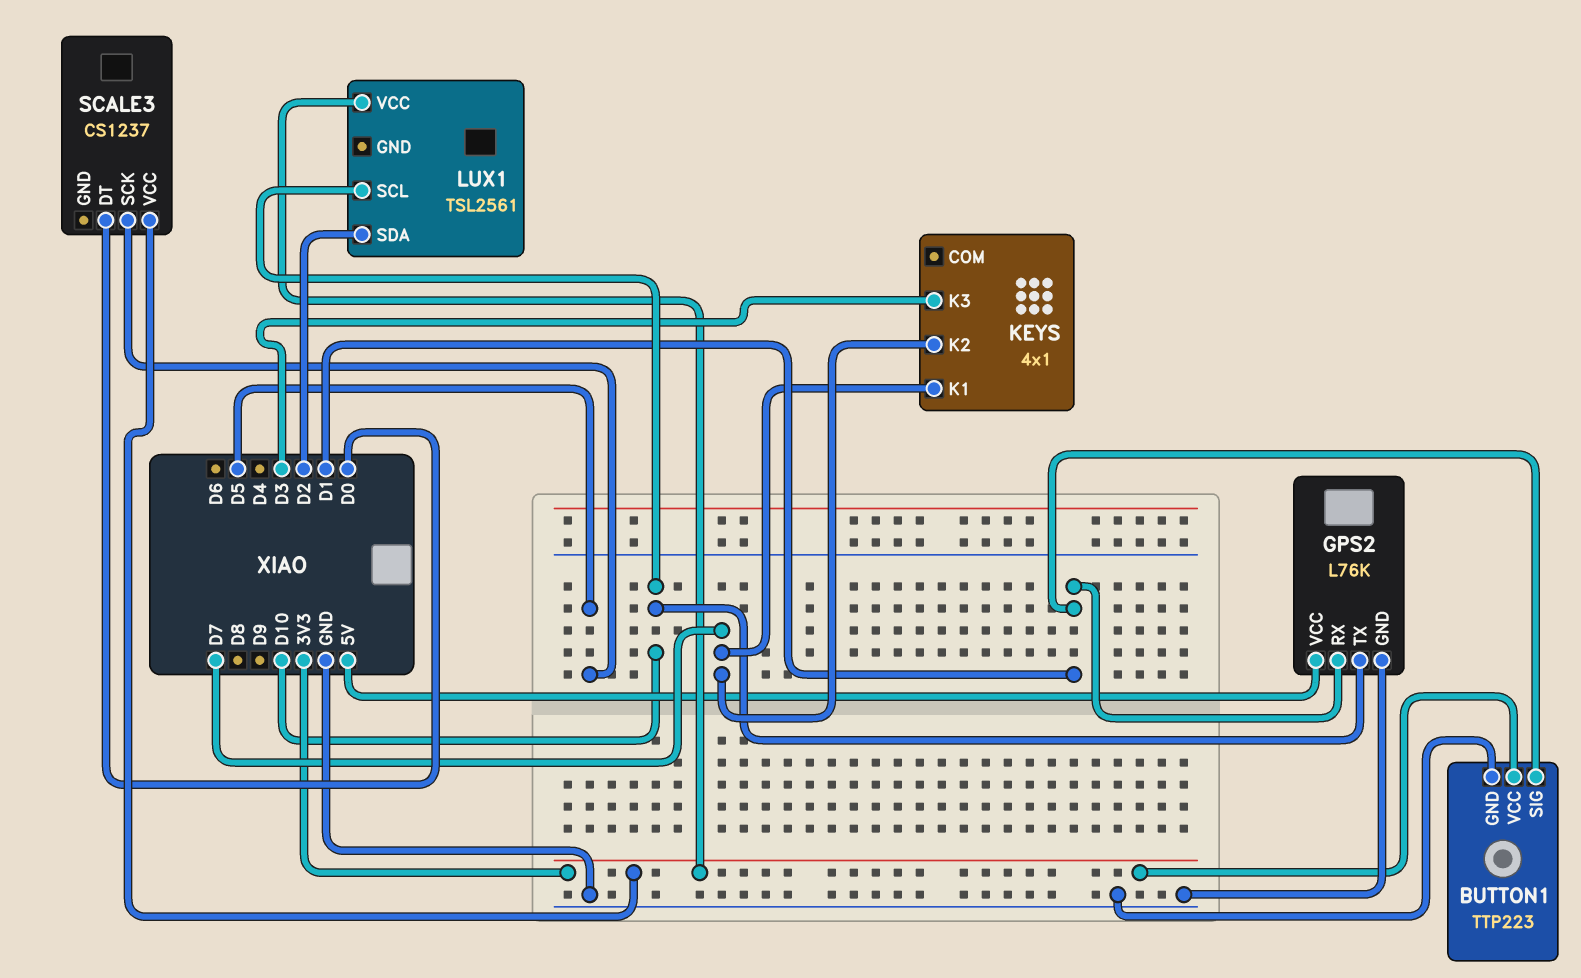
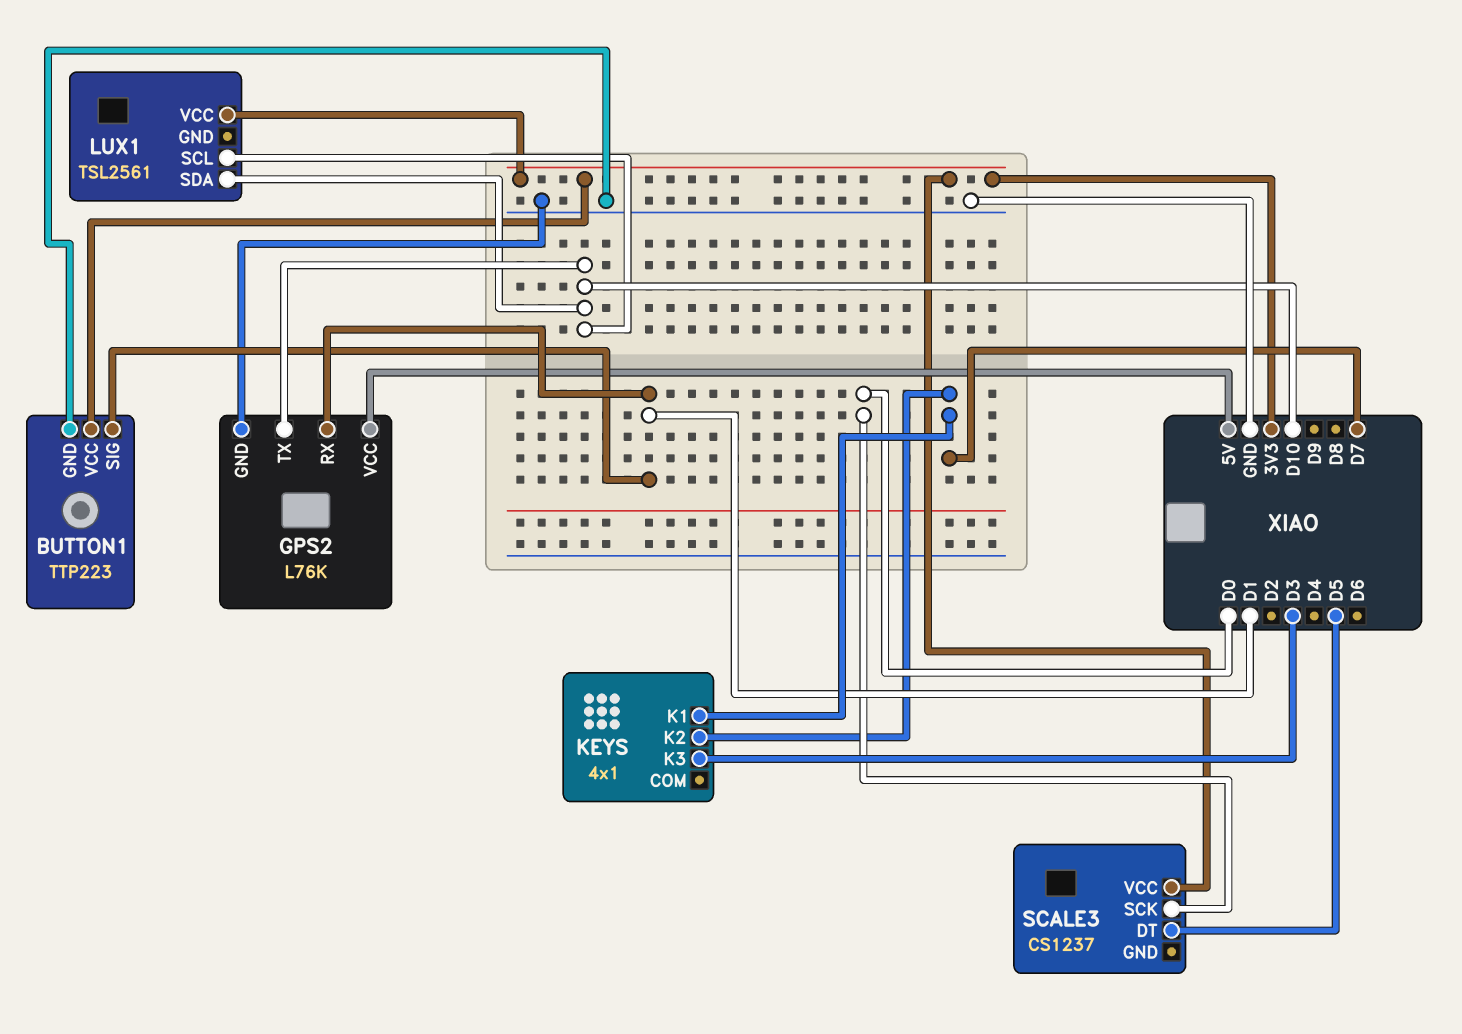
LUX1 pin SDA: D2 -> D10
SCALE3 pin DT: D0 -> D5
SCALE3 pin SCK: D5 -> D0

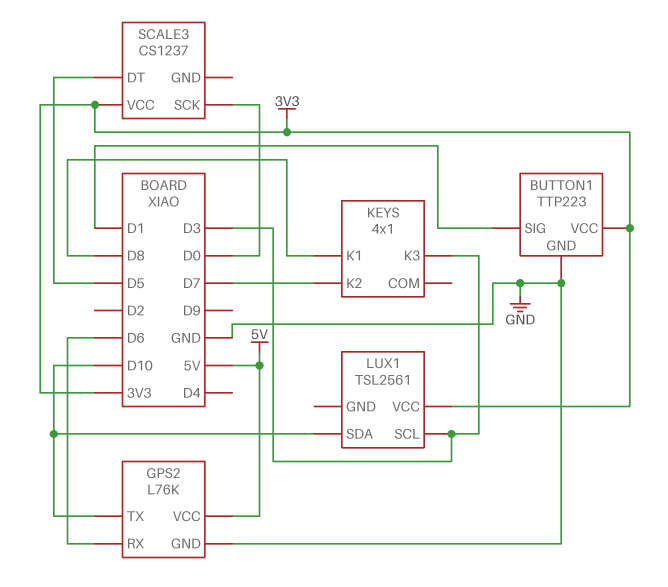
GPS2 pin RX: D1 -> D6
KEYS pin K1: D7 -> D8
LUX1 pin SCL: D10 -> D3

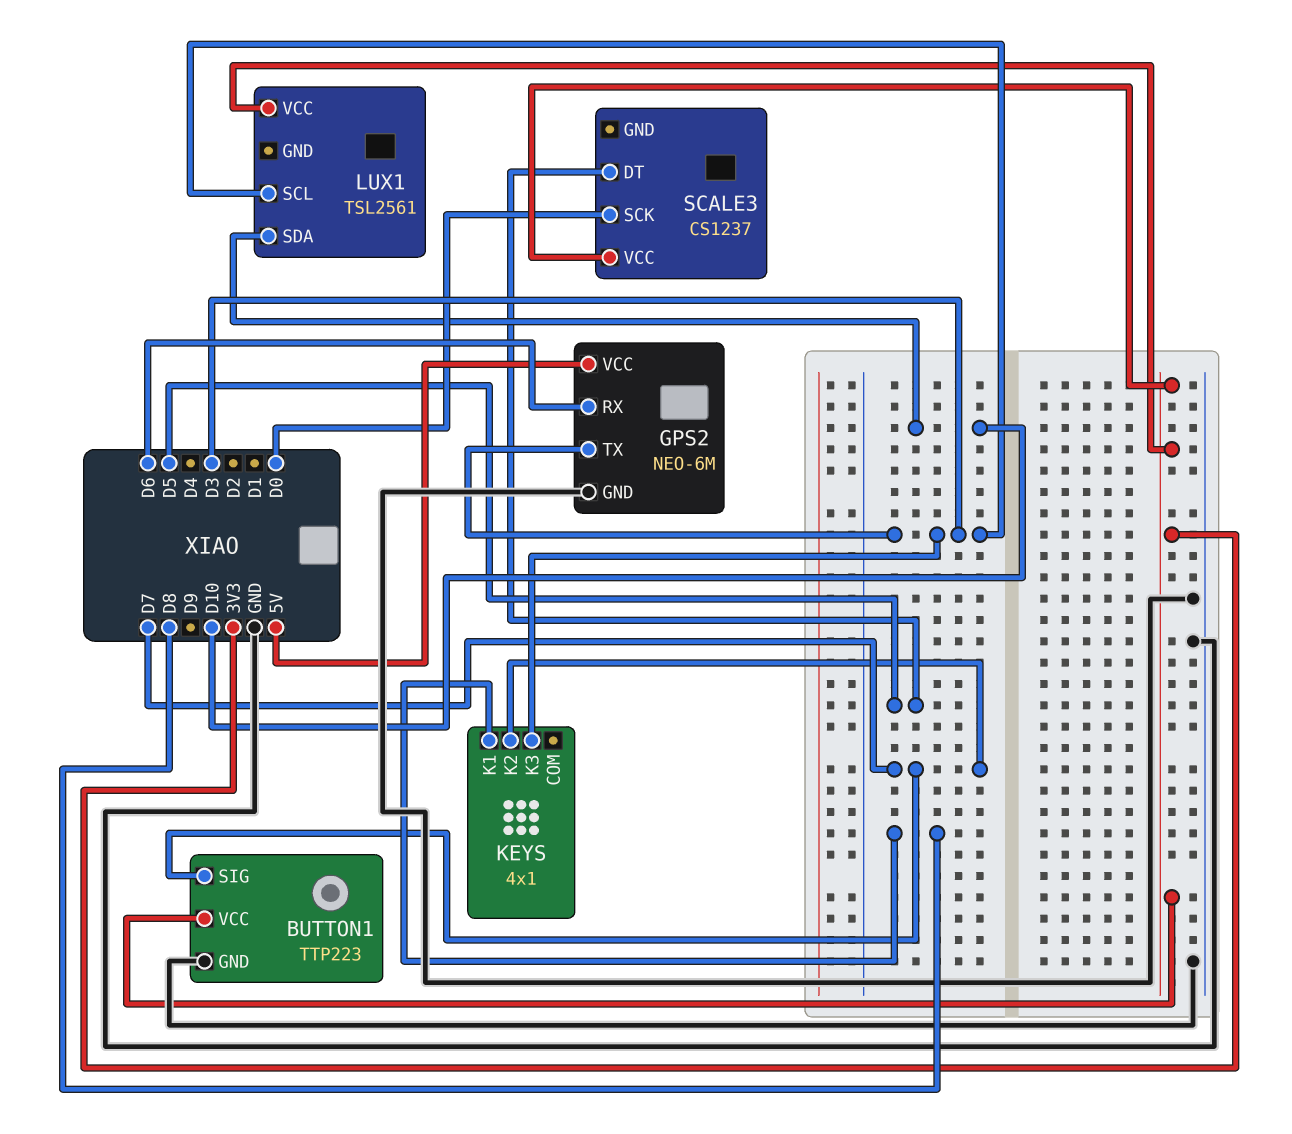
BUTTON1 pin SIG: D1 -> D7
GPS2: L76K -> NEO-6M
GPS2 pin TX: D10 -> D3

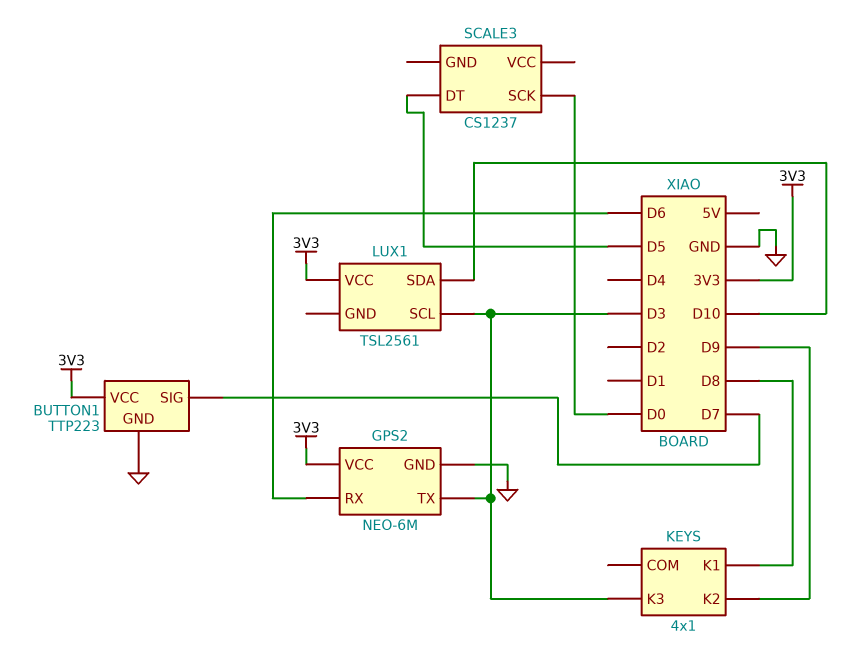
GPS2 pin VCC: 5V -> 3V3
KEYS pin K2: D7 -> D9
SCALE3 pin VCC: 3V3 -> none

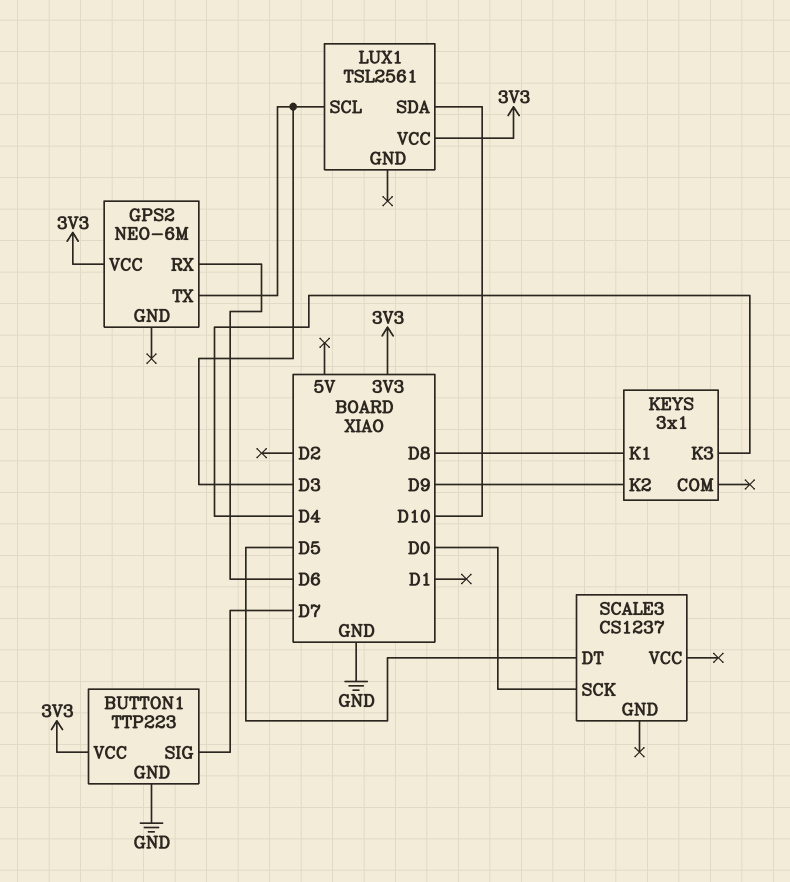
GPS2 pin GND: GND -> none
KEYS: 4x1 -> 3x1
KEYS pin K3: D3 -> D4

